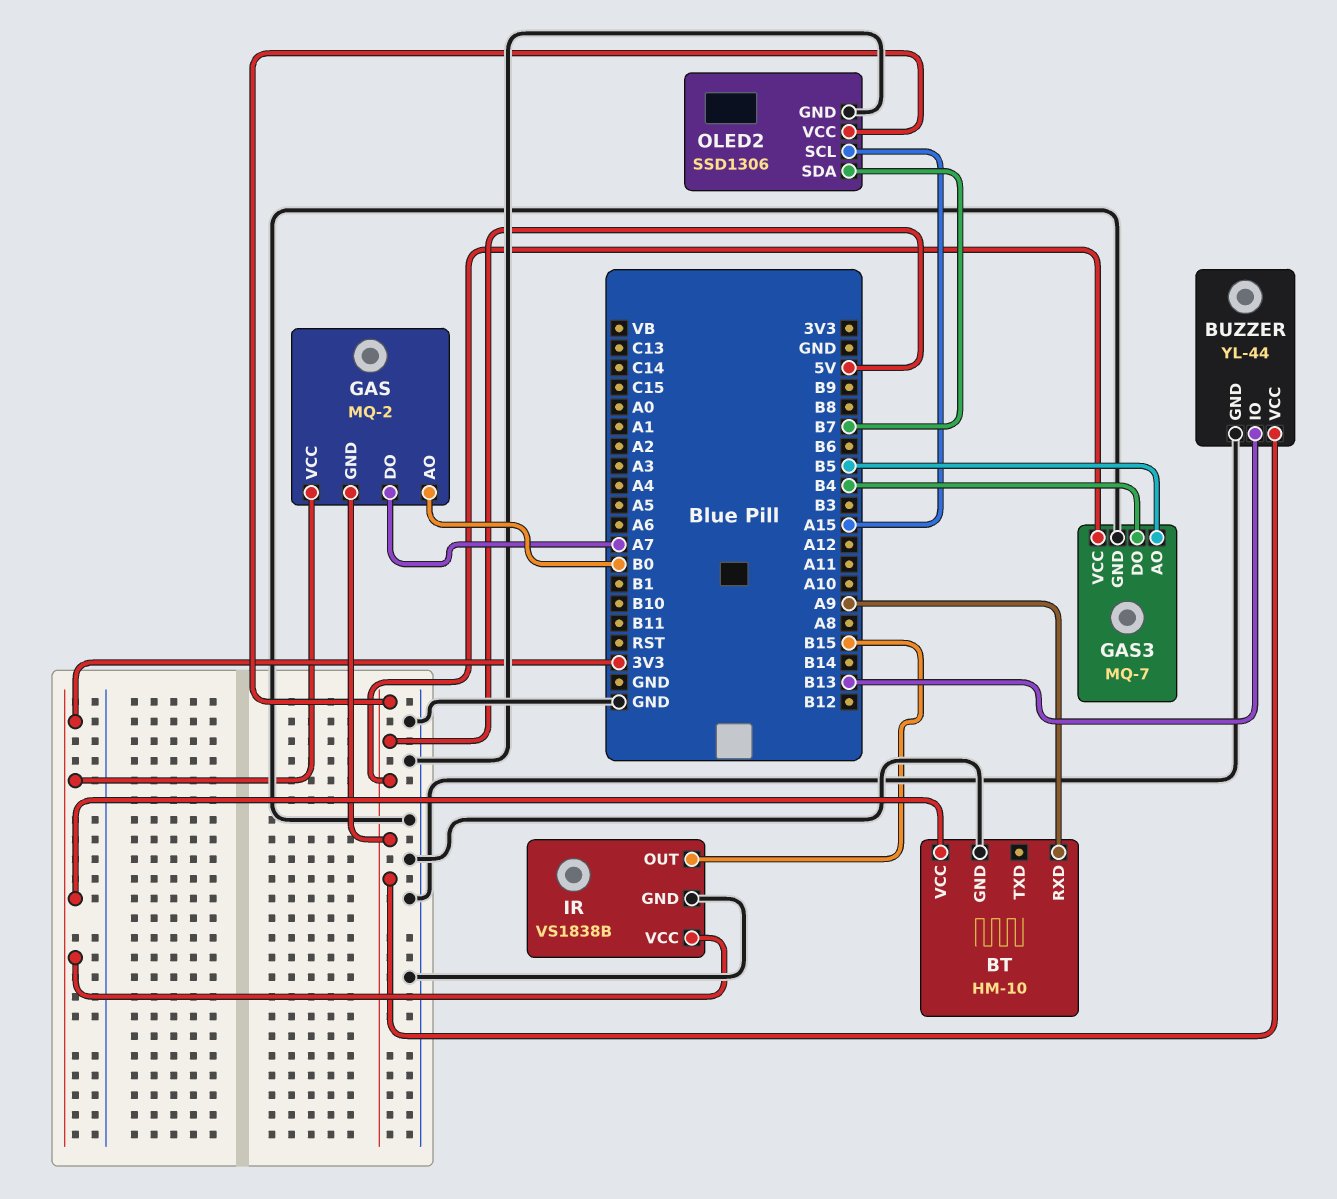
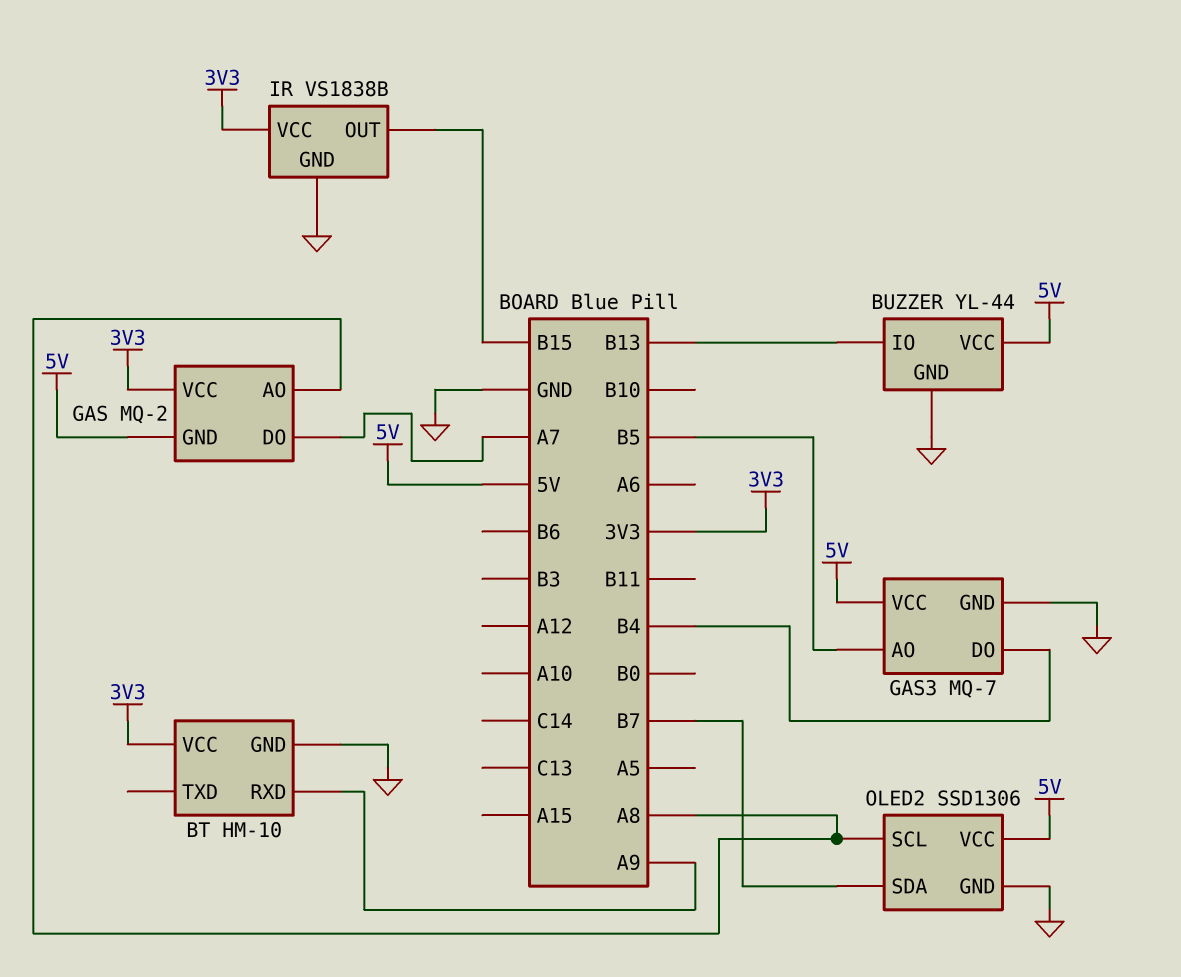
GAS pin AO: B0 -> A8
OLED2 pin SCL: A15 -> A8

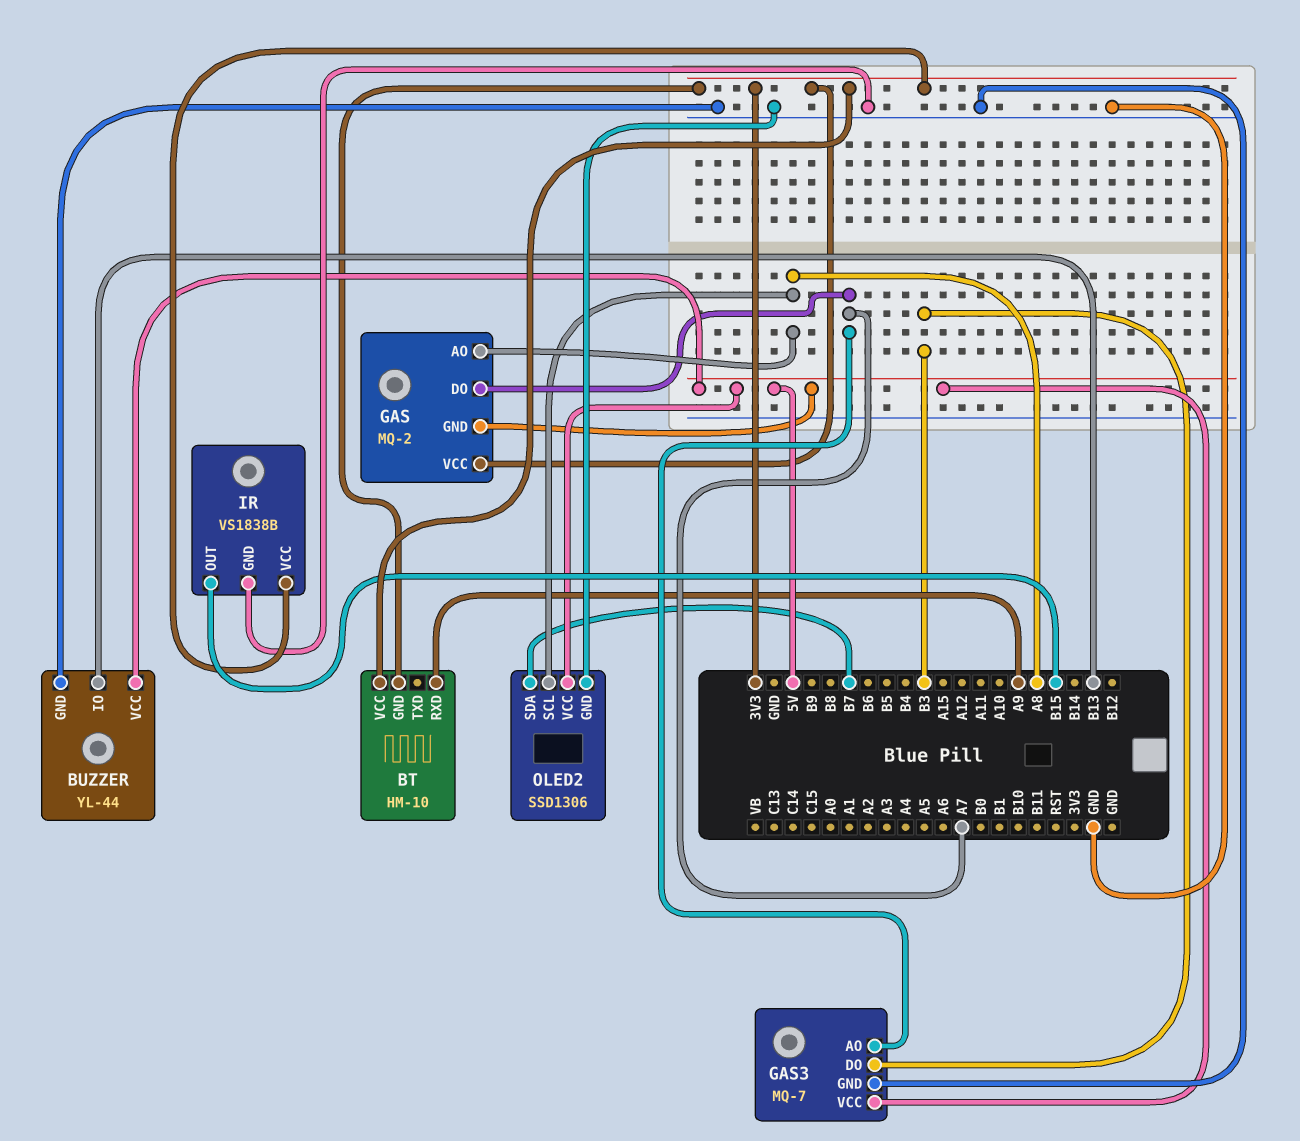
BT pin GND: GND -> 3V3
GAS3 pin AO: B5 -> A7
GAS3 pin DO: B4 -> B3

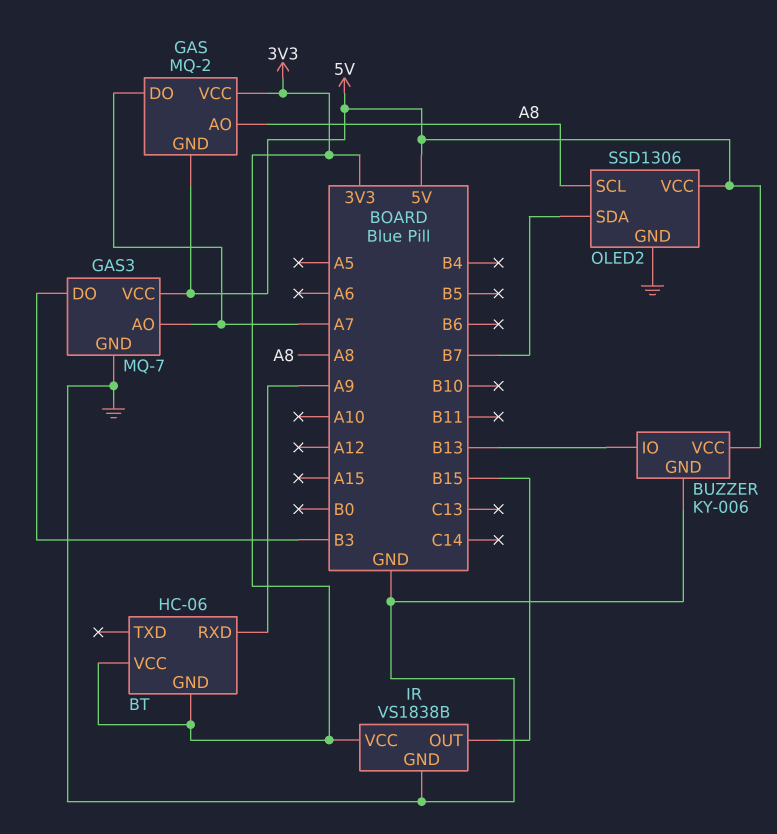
BT: HM-10 -> HC-06
BUZZER: YL-44 -> KY-006

